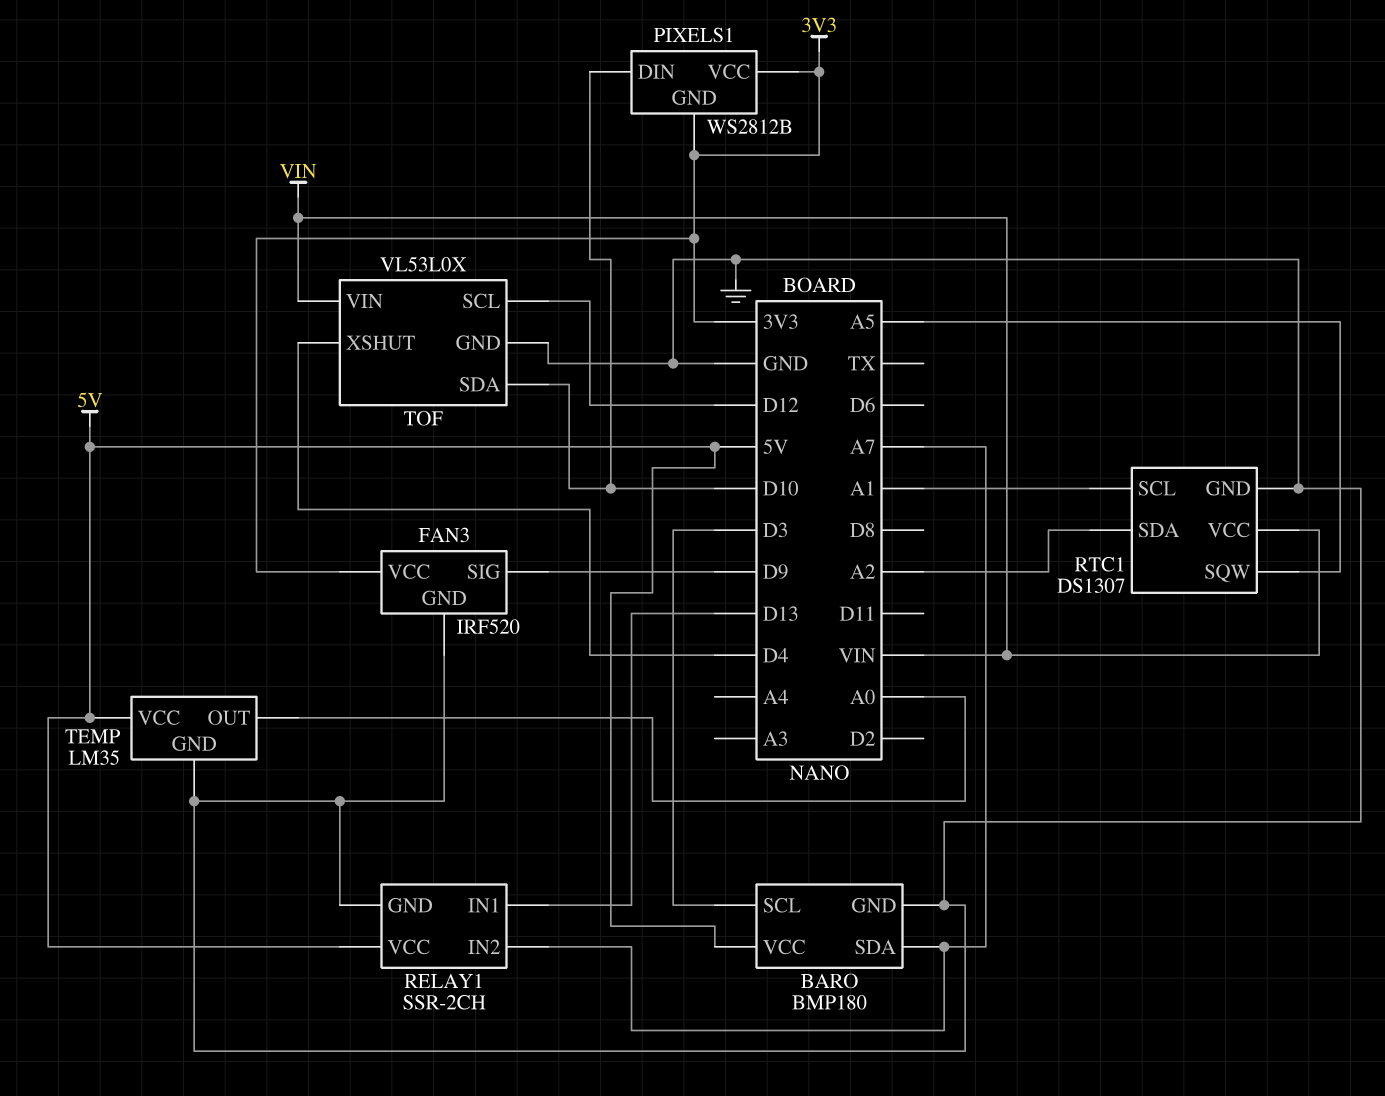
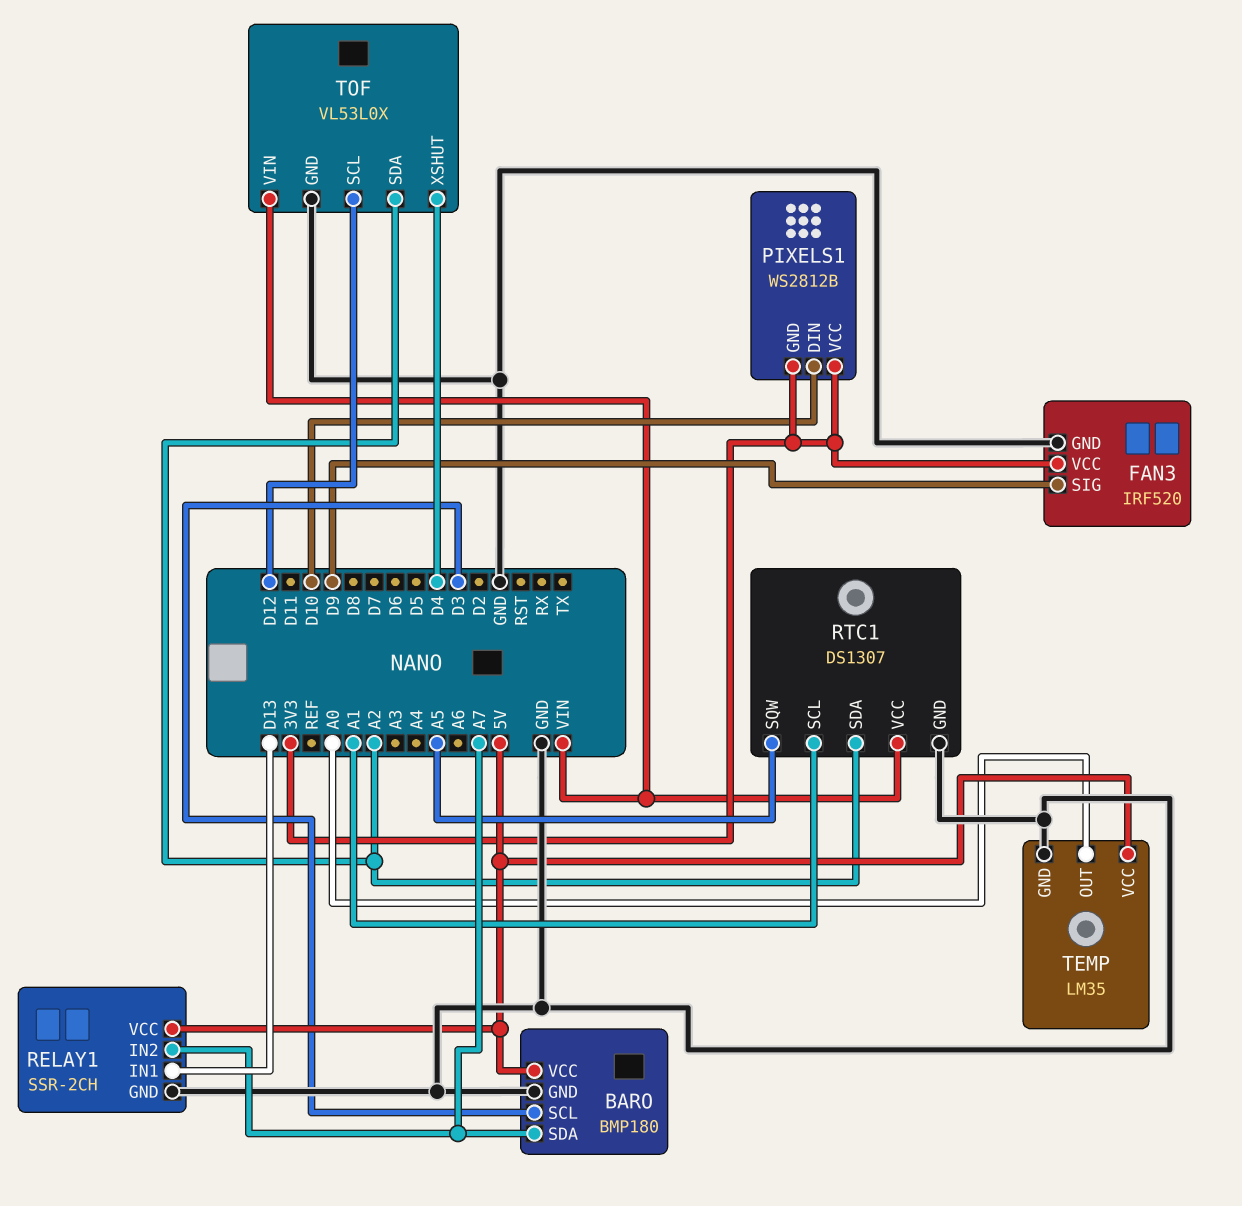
TOF pin SDA: D10 -> A2

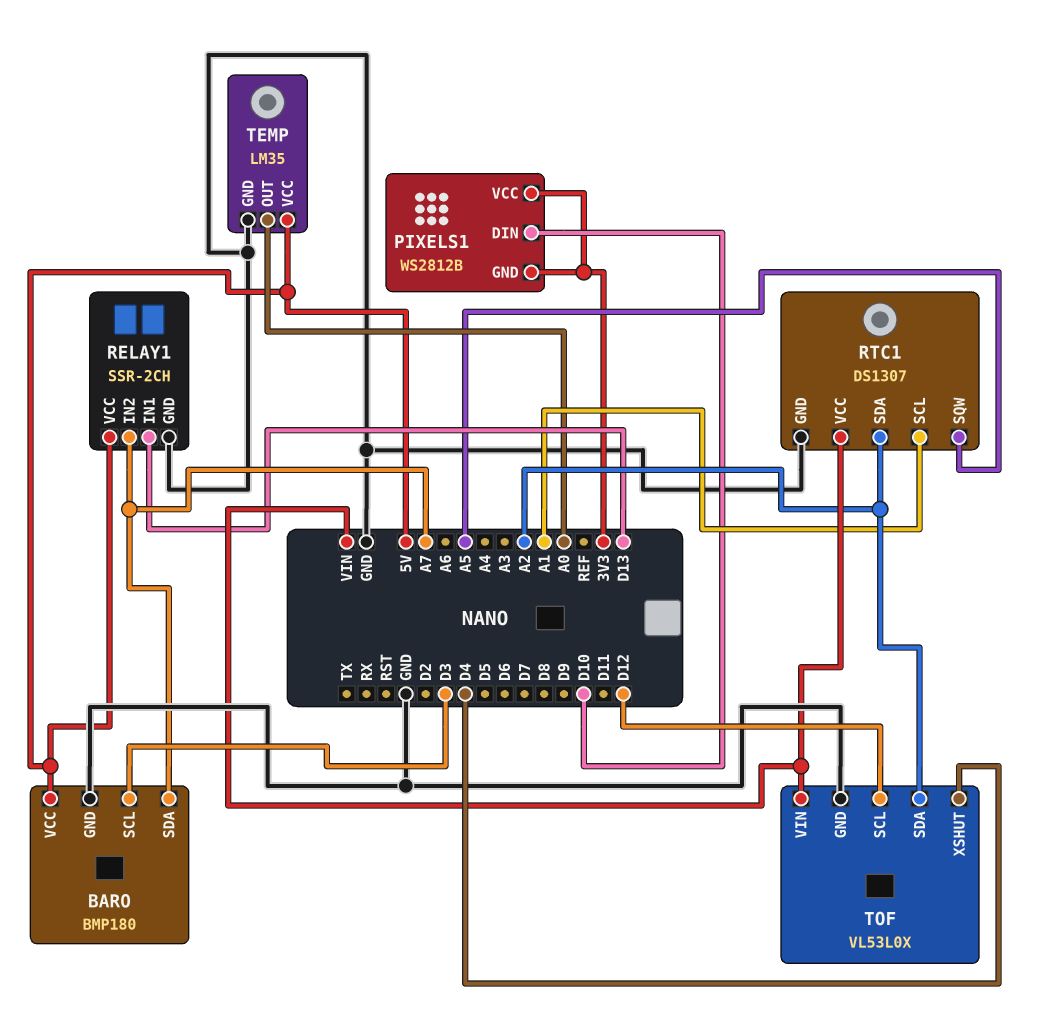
FAN3: IRF520 -> none
FAN3 pin GND: GND -> none
FAN3 pin SIG: D9 -> none
FAN3 pin VCC: 3V3 -> none

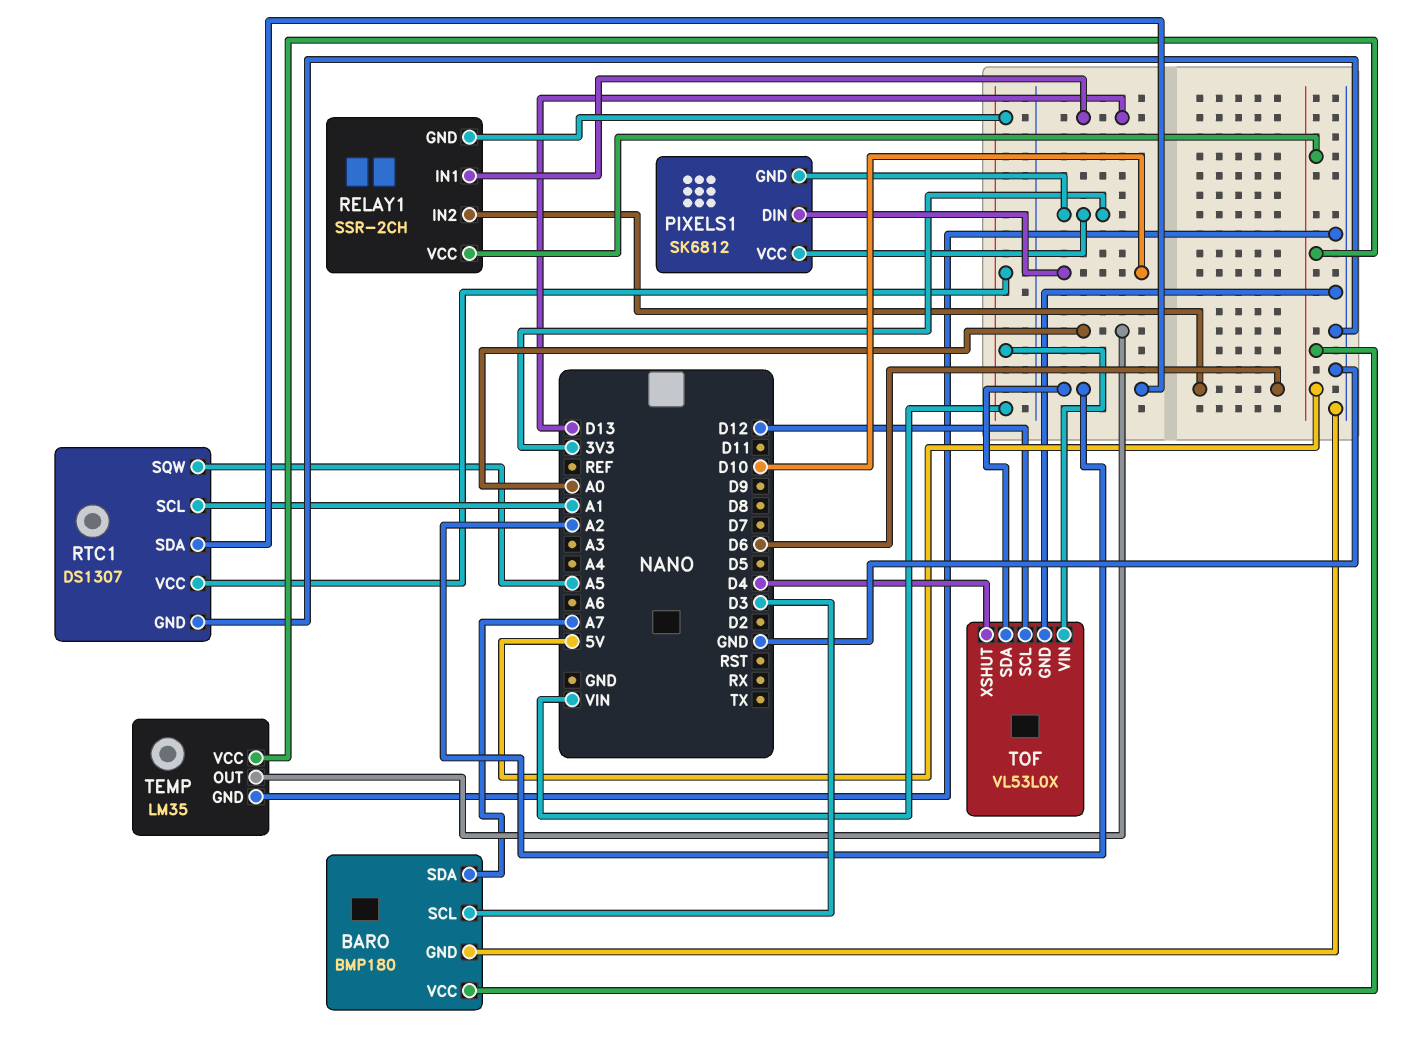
PIXELS1: WS2812B -> SK6812
RELAY1 pin GND: GND -> VIN
RELAY1 pin IN2: A7 -> D6

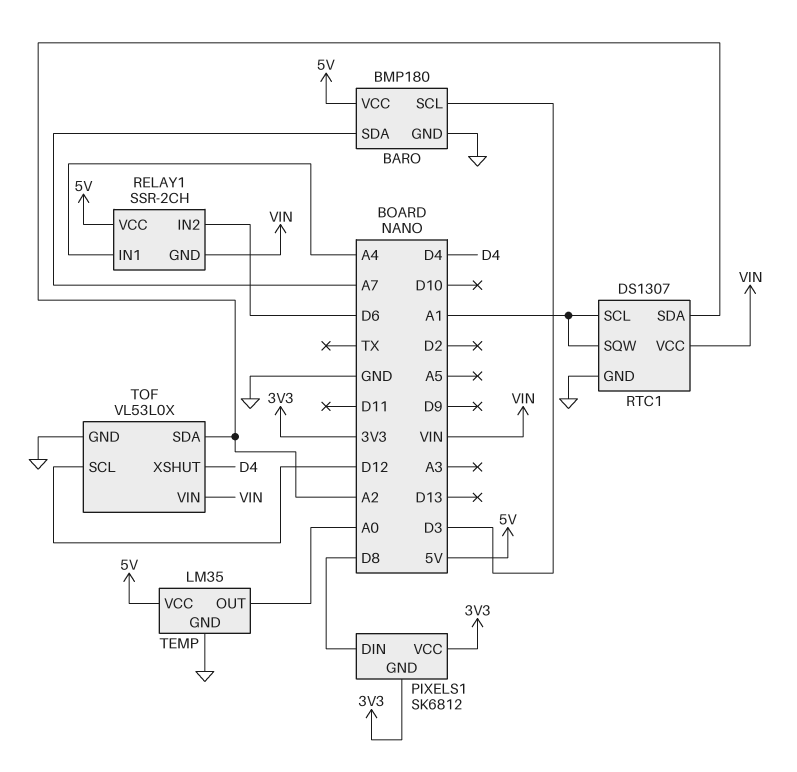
PIXELS1 pin DIN: D10 -> D8
RELAY1 pin IN1: D13 -> A4
RTC1 pin SQW: A5 -> A1

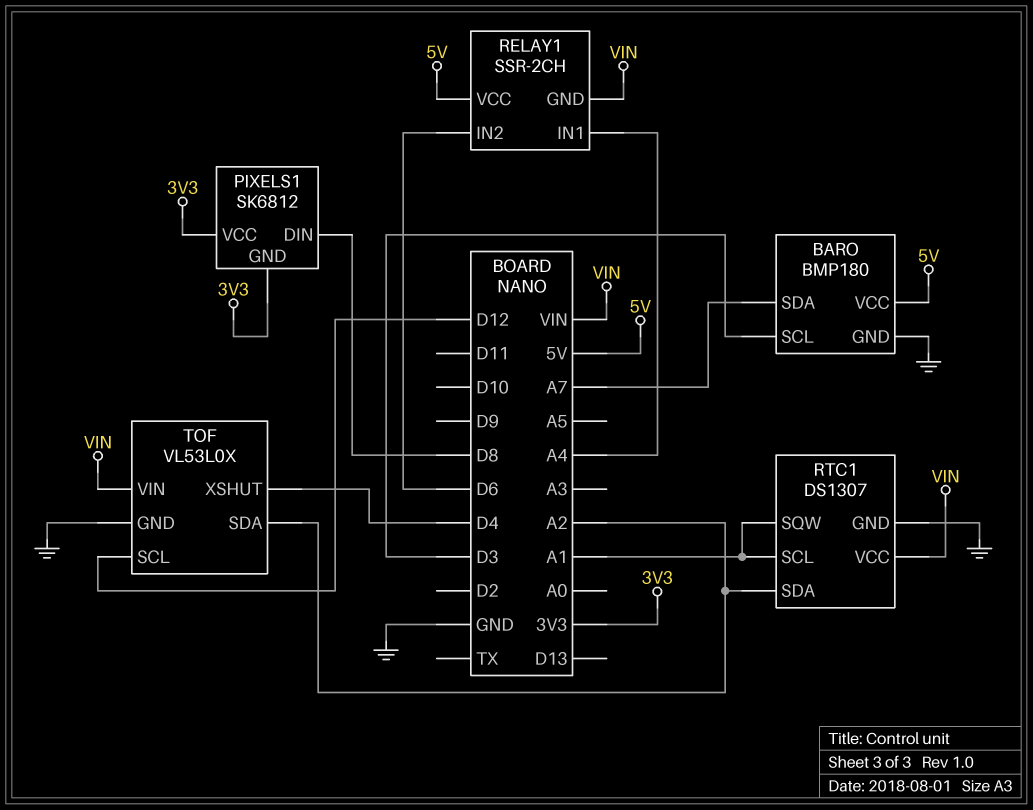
TEMP: LM35 -> none
TEMP pin GND: GND -> none
TEMP pin OUT: A0 -> none
TEMP pin VCC: 5V -> none

